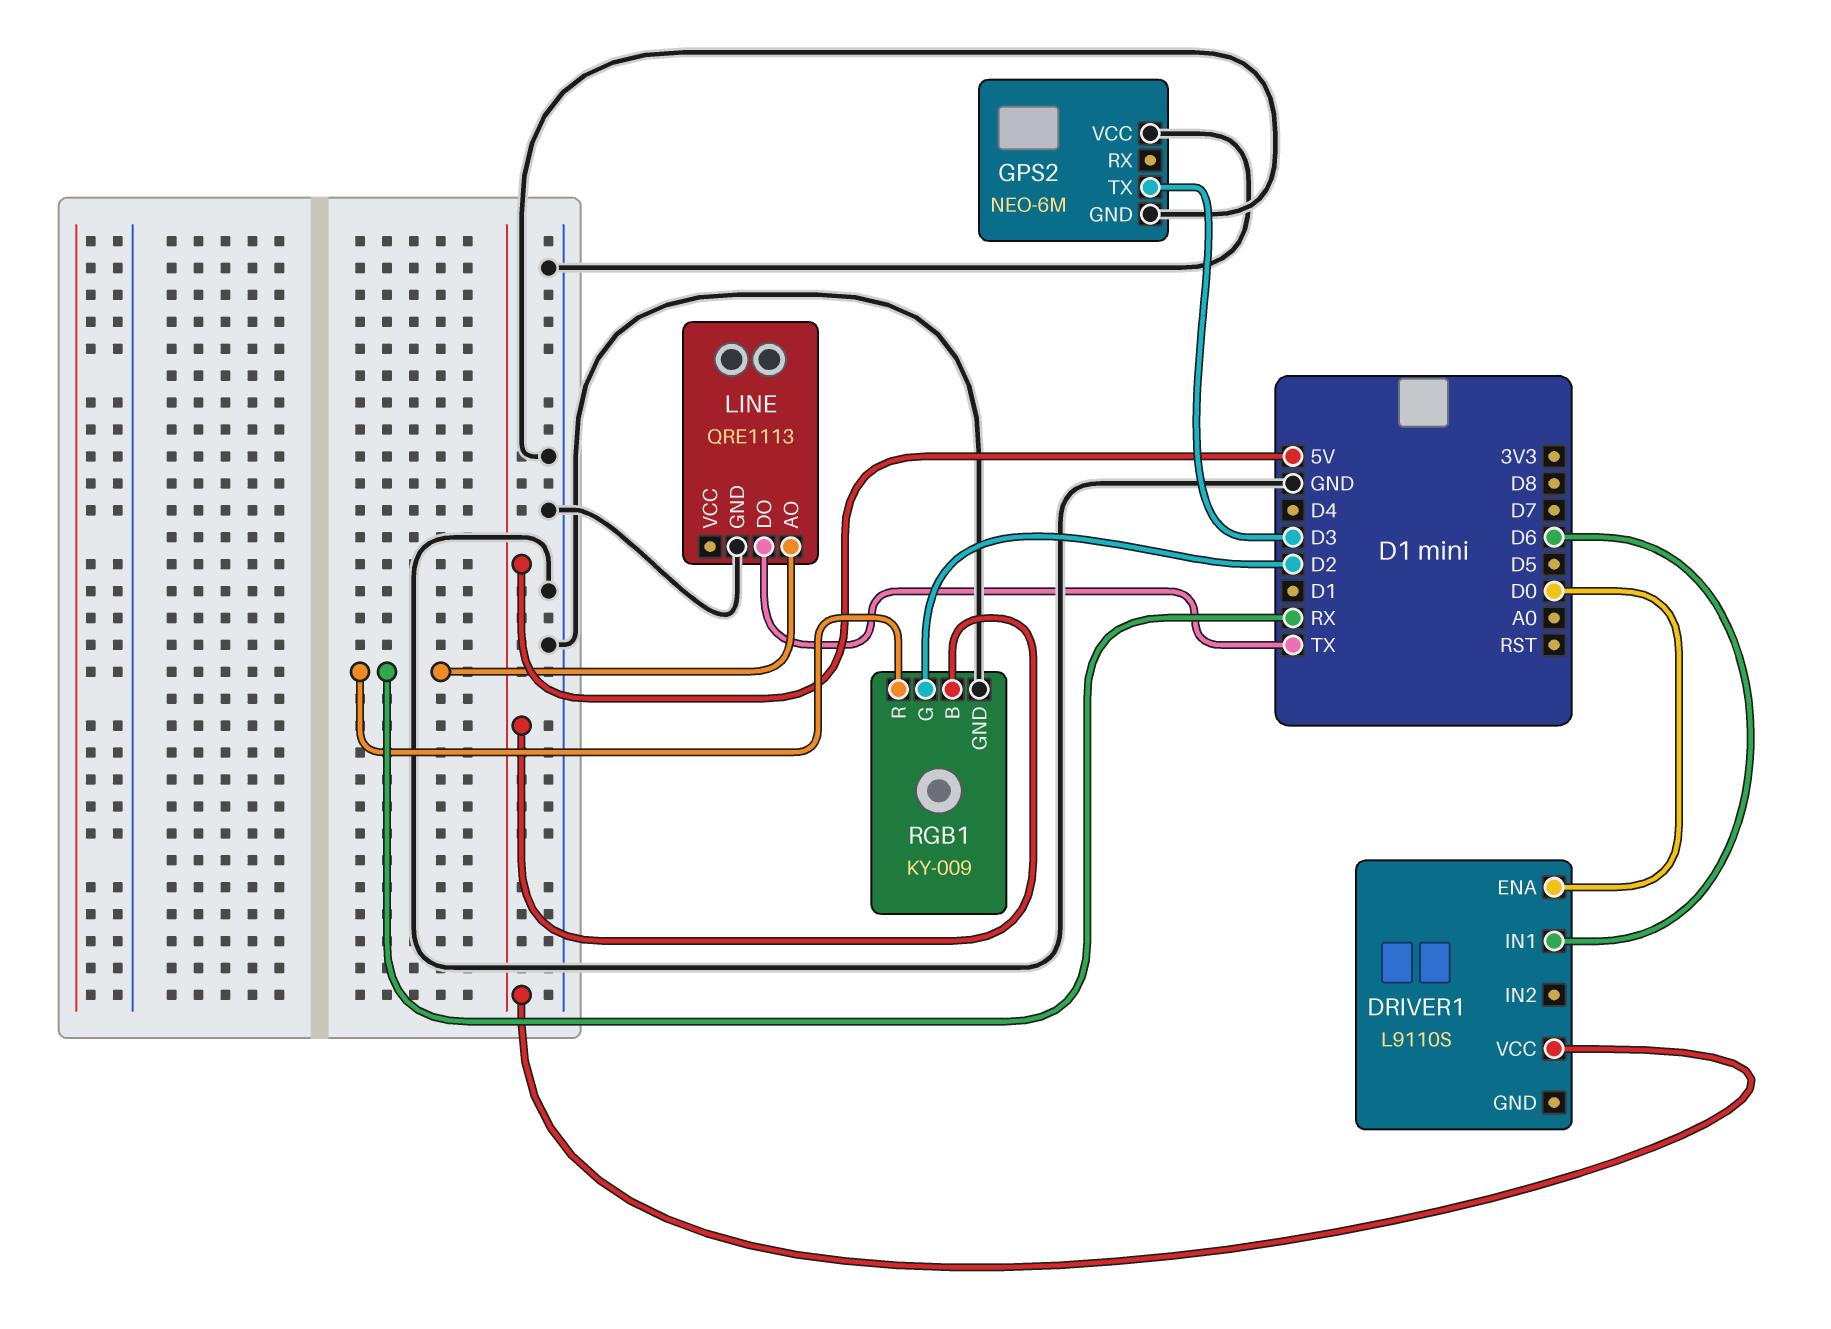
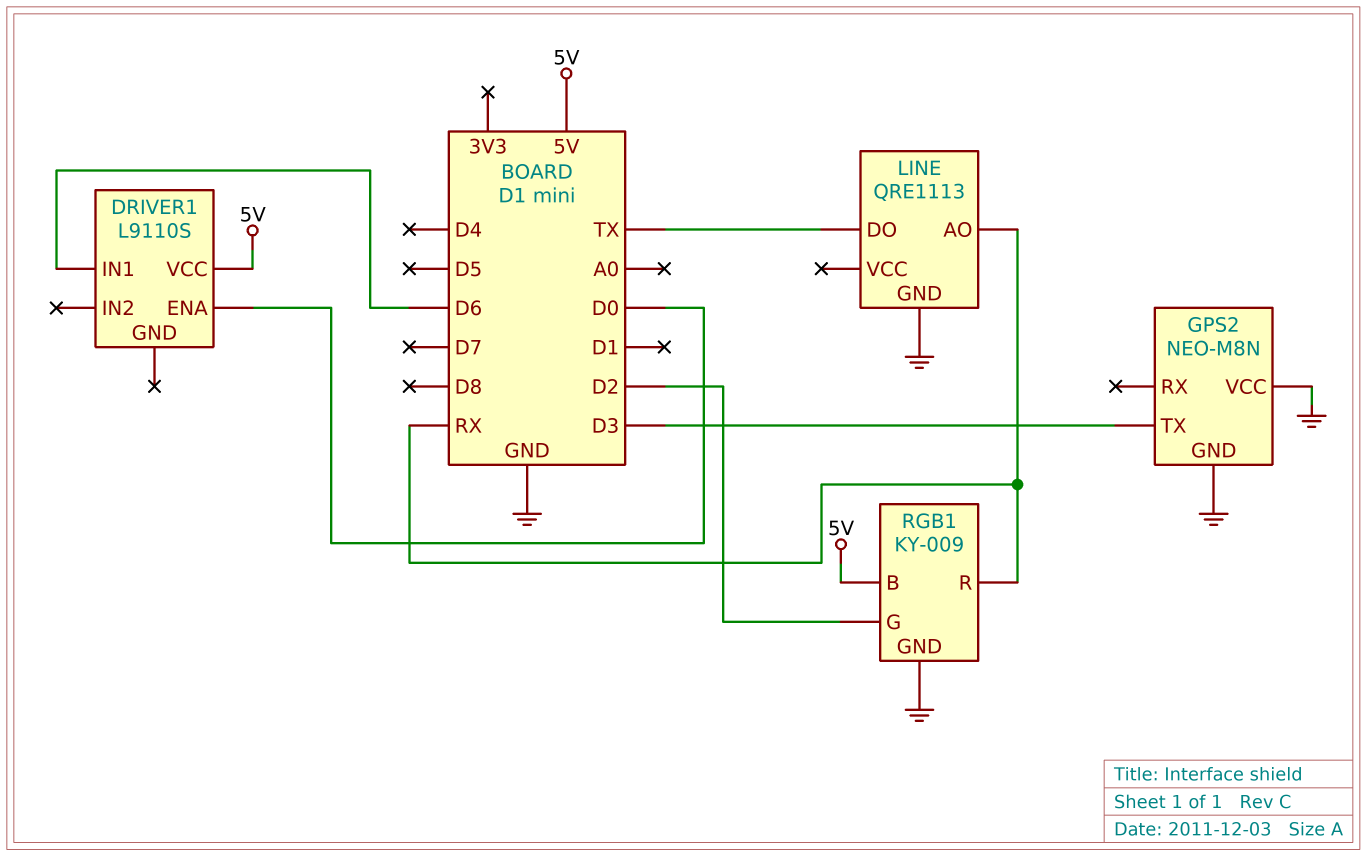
GPS2: NEO-6M -> NEO-M8N

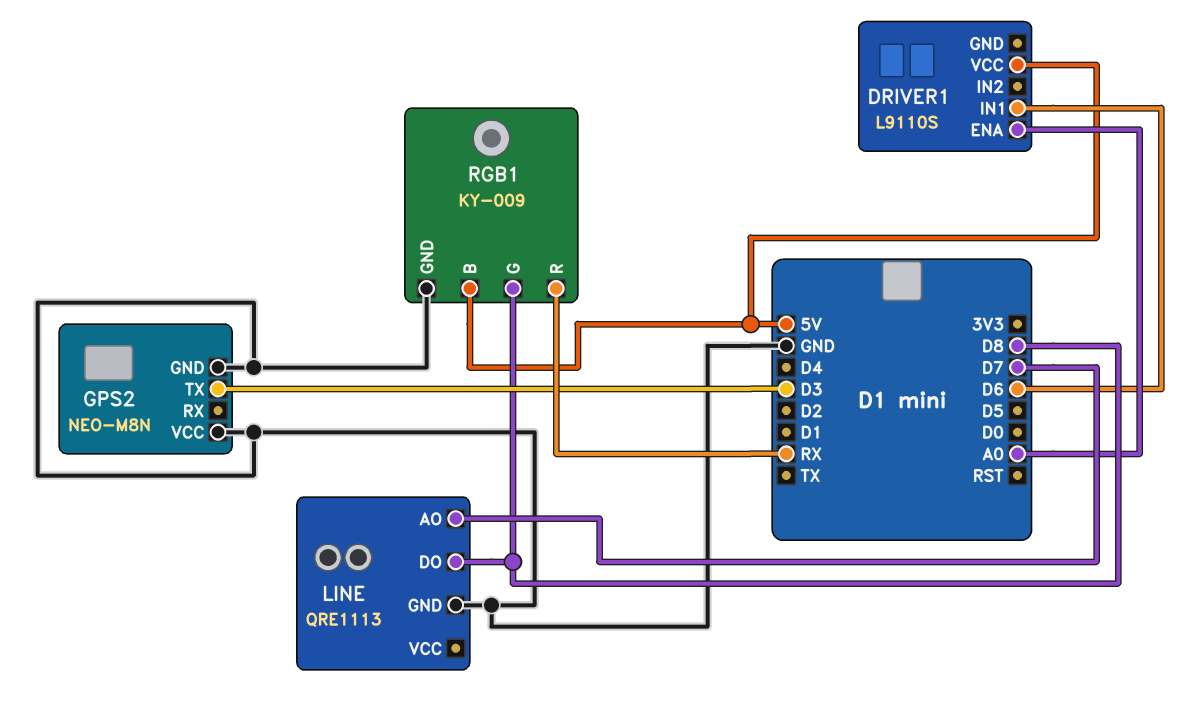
DRIVER1 pin ENA: D0 -> A0
LINE pin AO: RX -> D7
LINE pin DO: TX -> D8
RGB1 pin G: D2 -> D8

